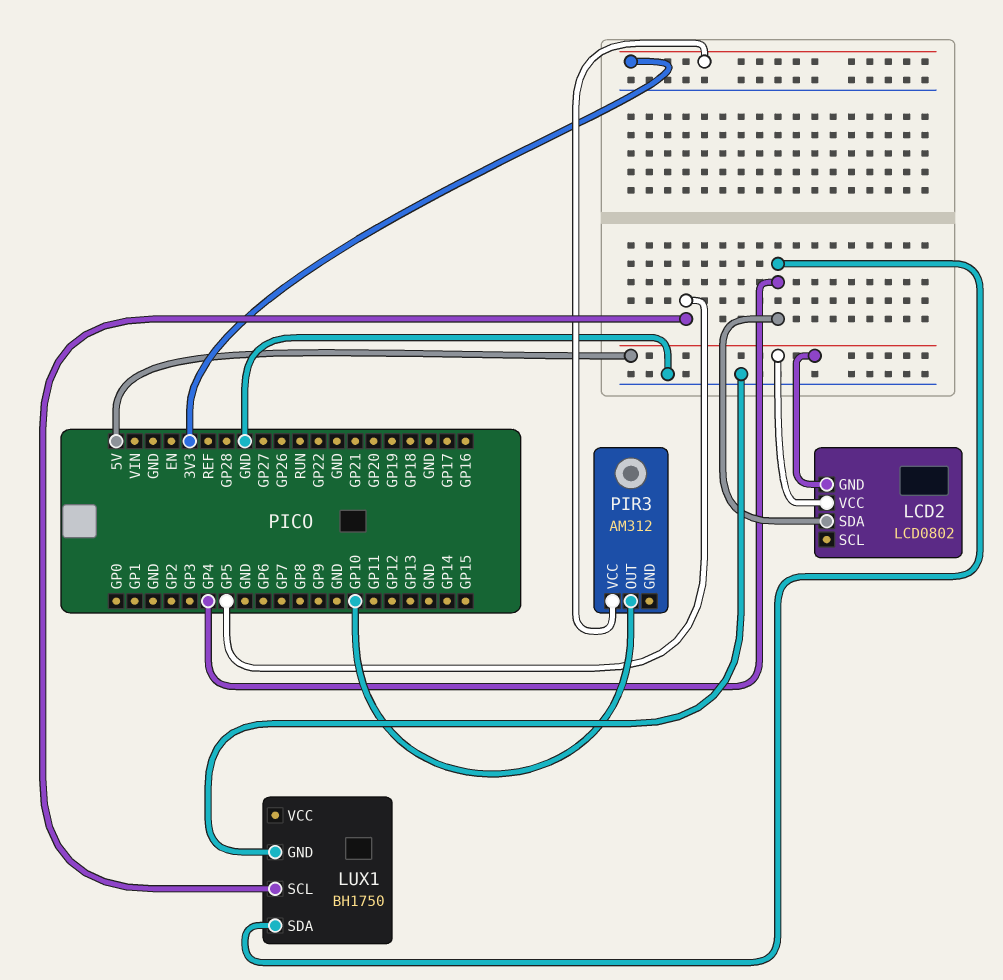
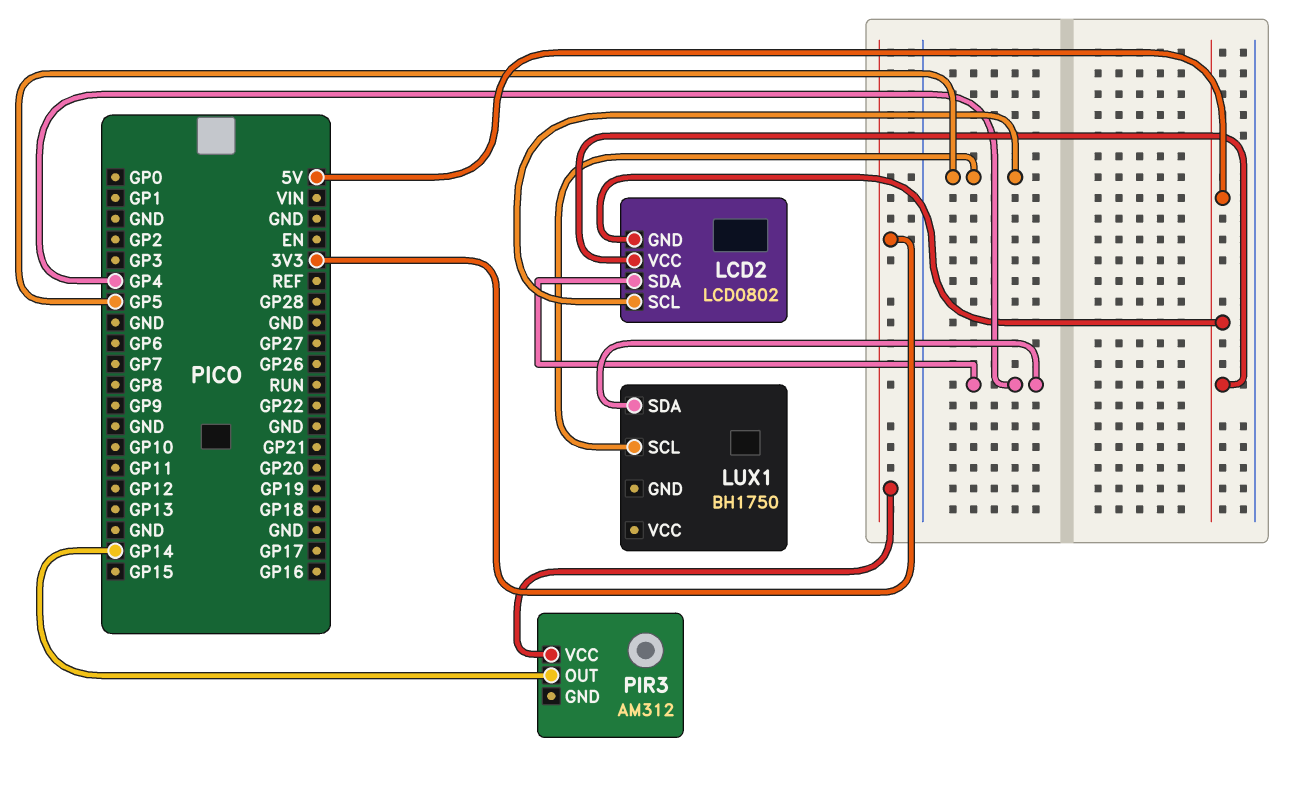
LCD2 pin SCL: none -> GP5
LUX1 pin GND: GND -> none
PIR3 pin OUT: GP10 -> GP14

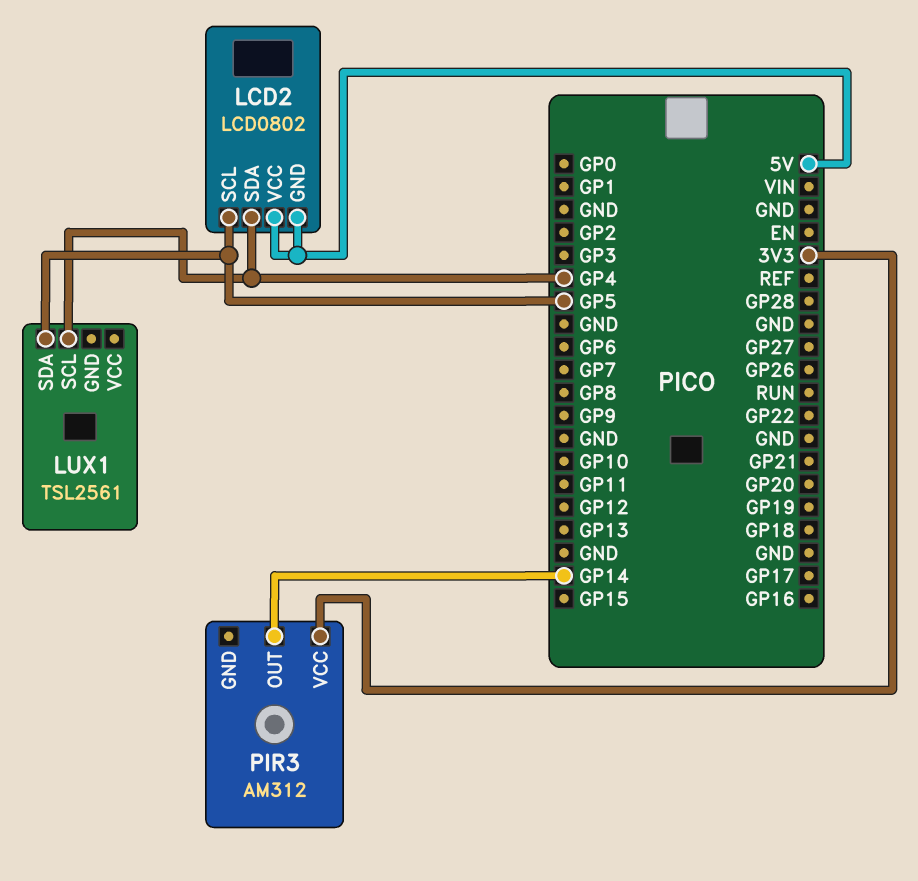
LUX1: BH1750 -> TSL2561
LUX1 pin SCL: GP5 -> GP4
LUX1 pin SDA: GP4 -> GP5

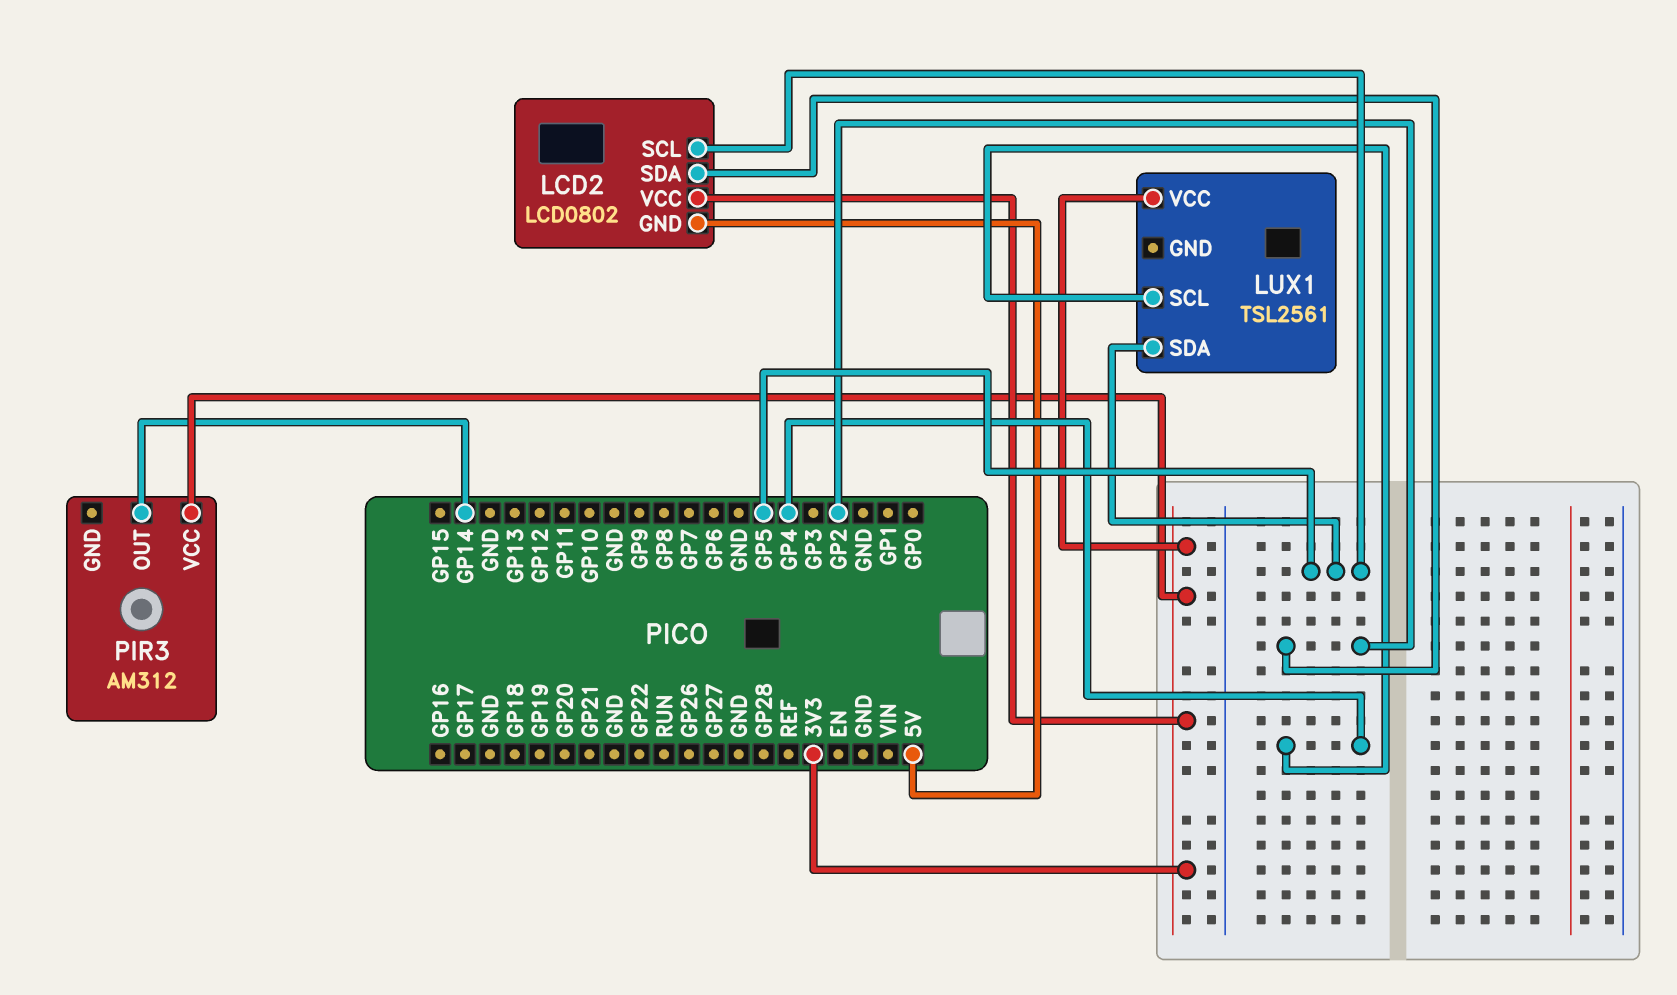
LCD2 pin SDA: GP4 -> GP2
LCD2 pin VCC: 5V -> 3V3
LUX1 pin VCC: none -> 3V3

